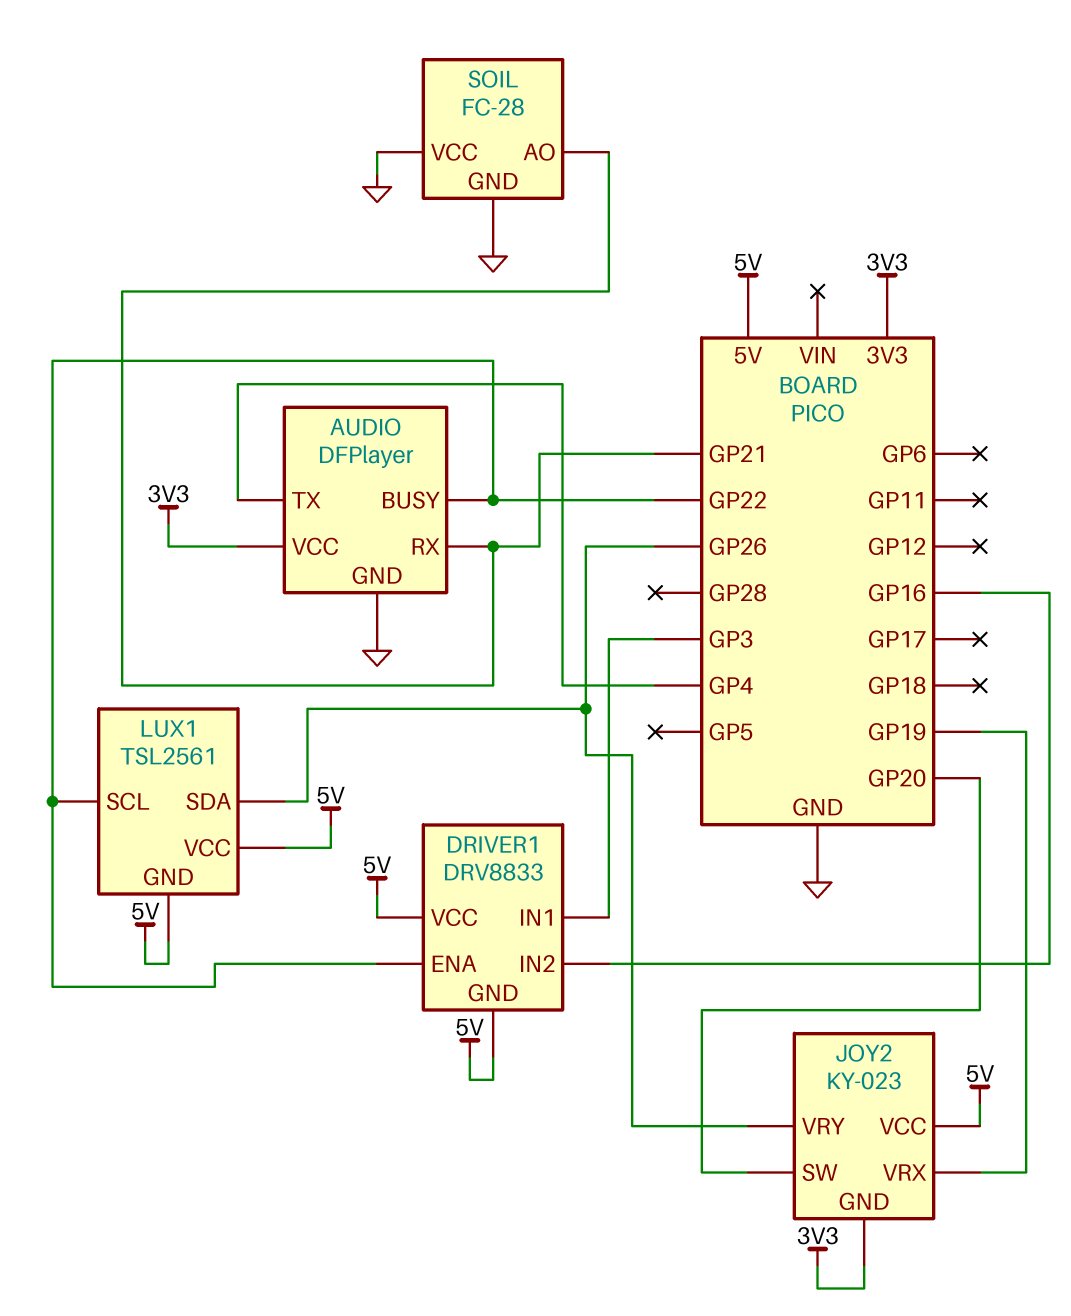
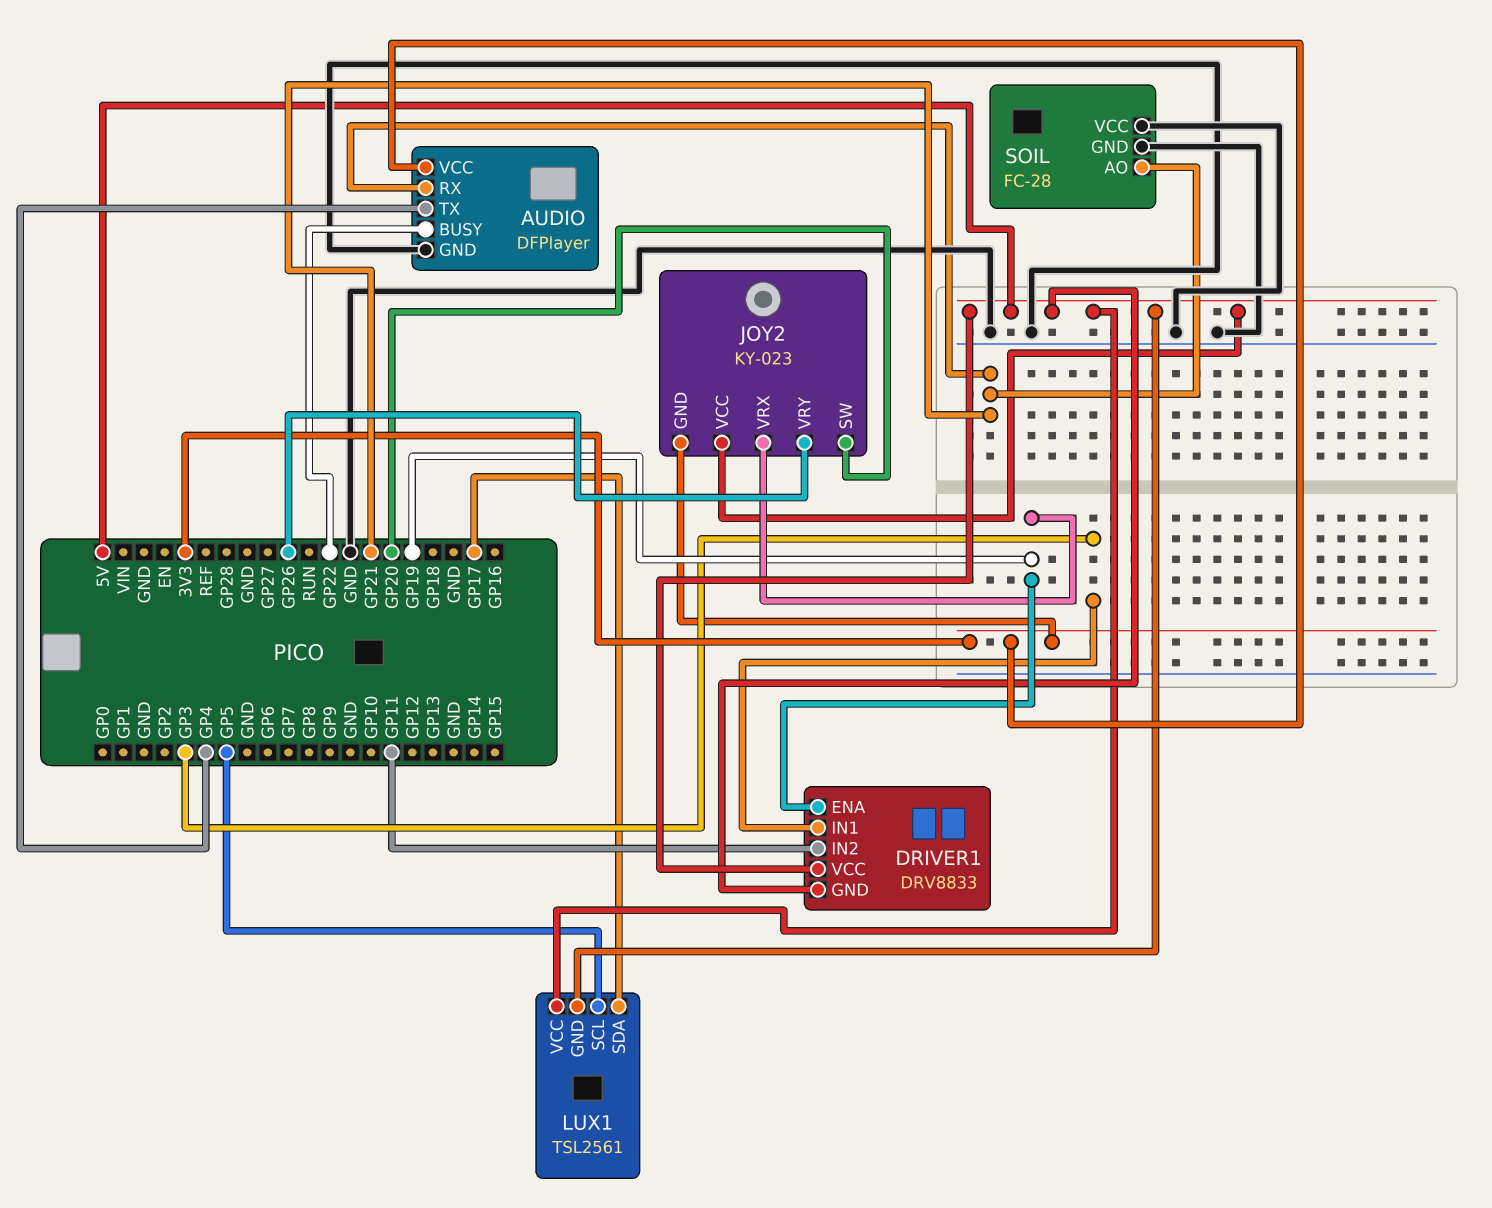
DRIVER1 pin ENA: GP22 -> GP19
DRIVER1 pin IN2: GP16 -> GP11
LUX1 pin SCL: GP22 -> GP5
LUX1 pin SDA: GP26 -> GP17

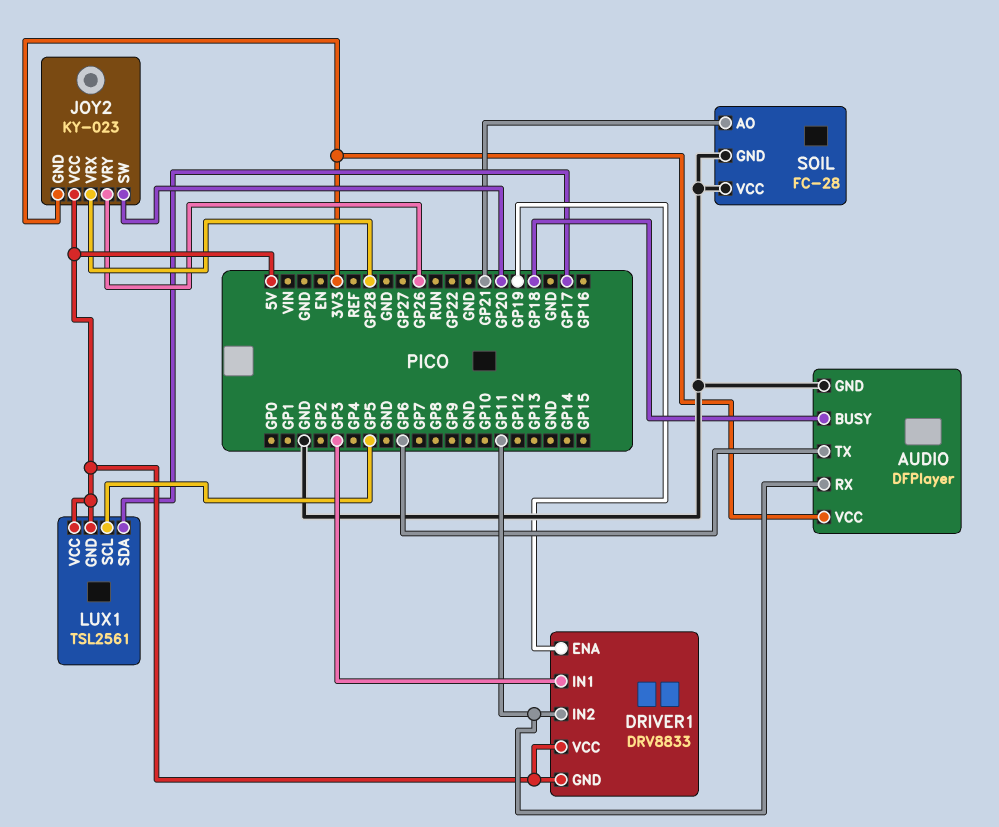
AUDIO pin BUSY: GP22 -> GP18
AUDIO pin RX: GP21 -> GP11
AUDIO pin TX: GP4 -> GP6
JOY2 pin VRX: GP19 -> GP28

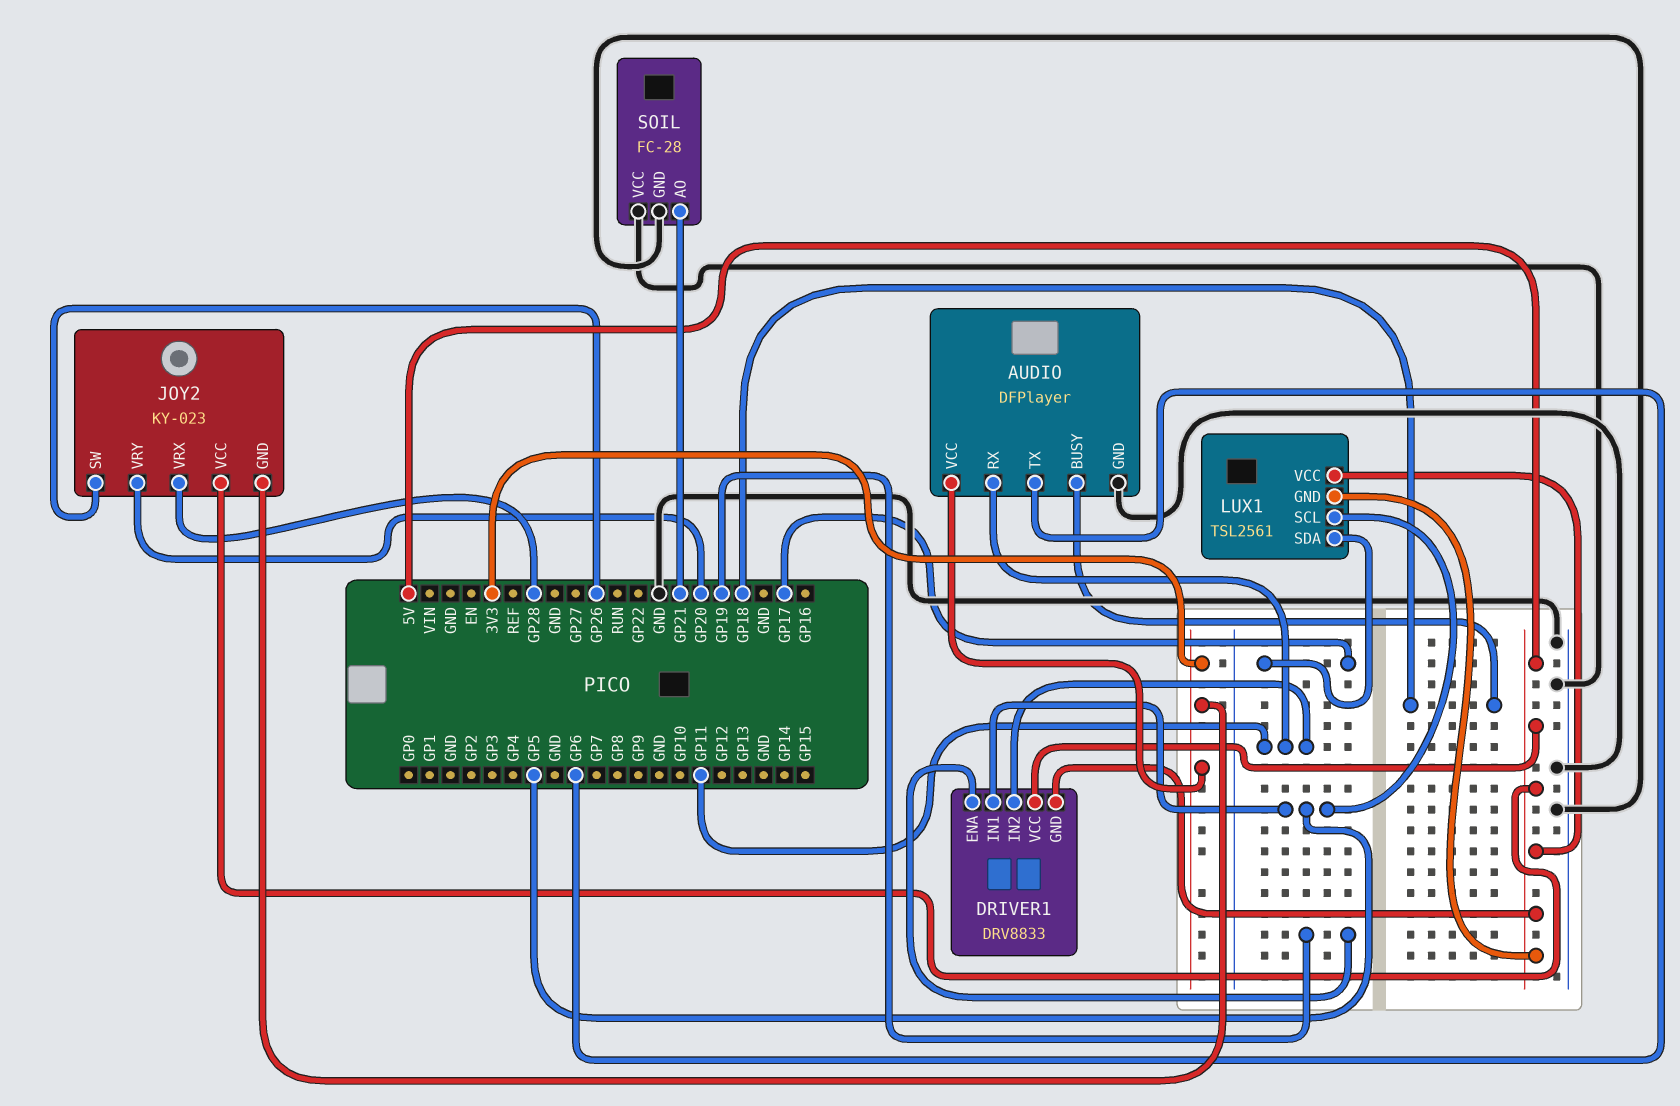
DRIVER1 pin IN1: GP3 -> GP5
JOY2 pin SW: GP20 -> GP26
JOY2 pin VRY: GP26 -> GP20

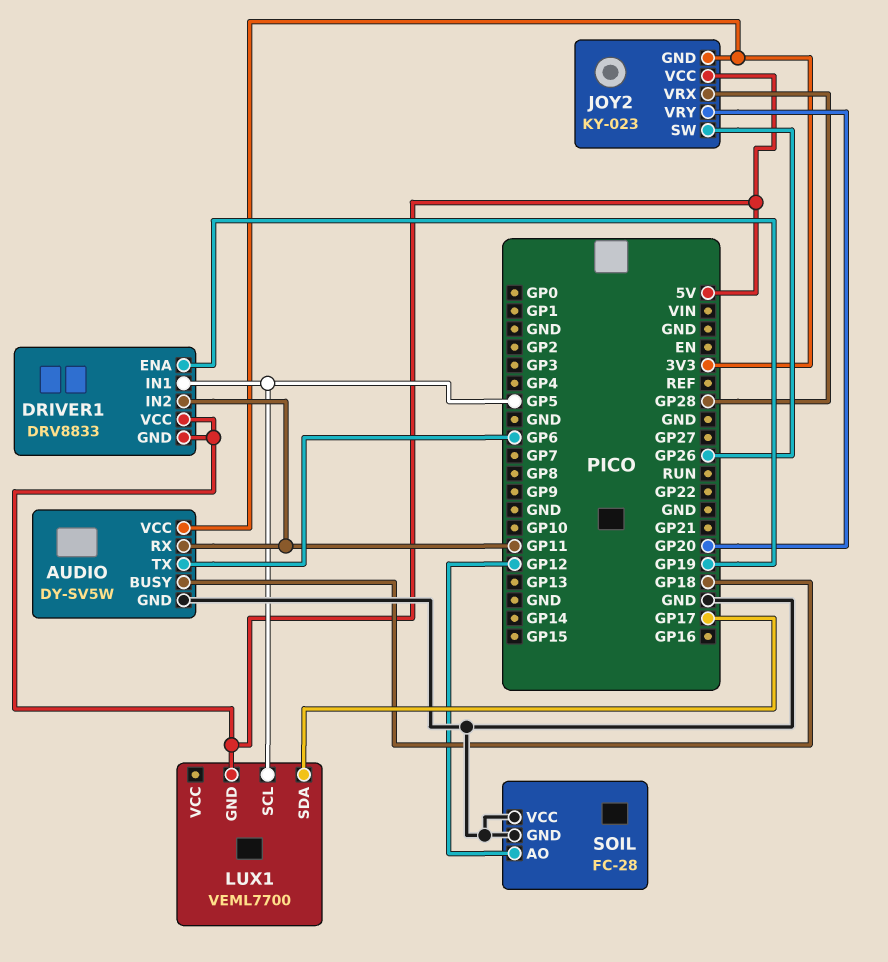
AUDIO: DFPlayer -> DY-SV5W
LUX1: TSL2561 -> VEML7700
LUX1 pin VCC: 5V -> none
SOIL pin AO: GP21 -> GP12

